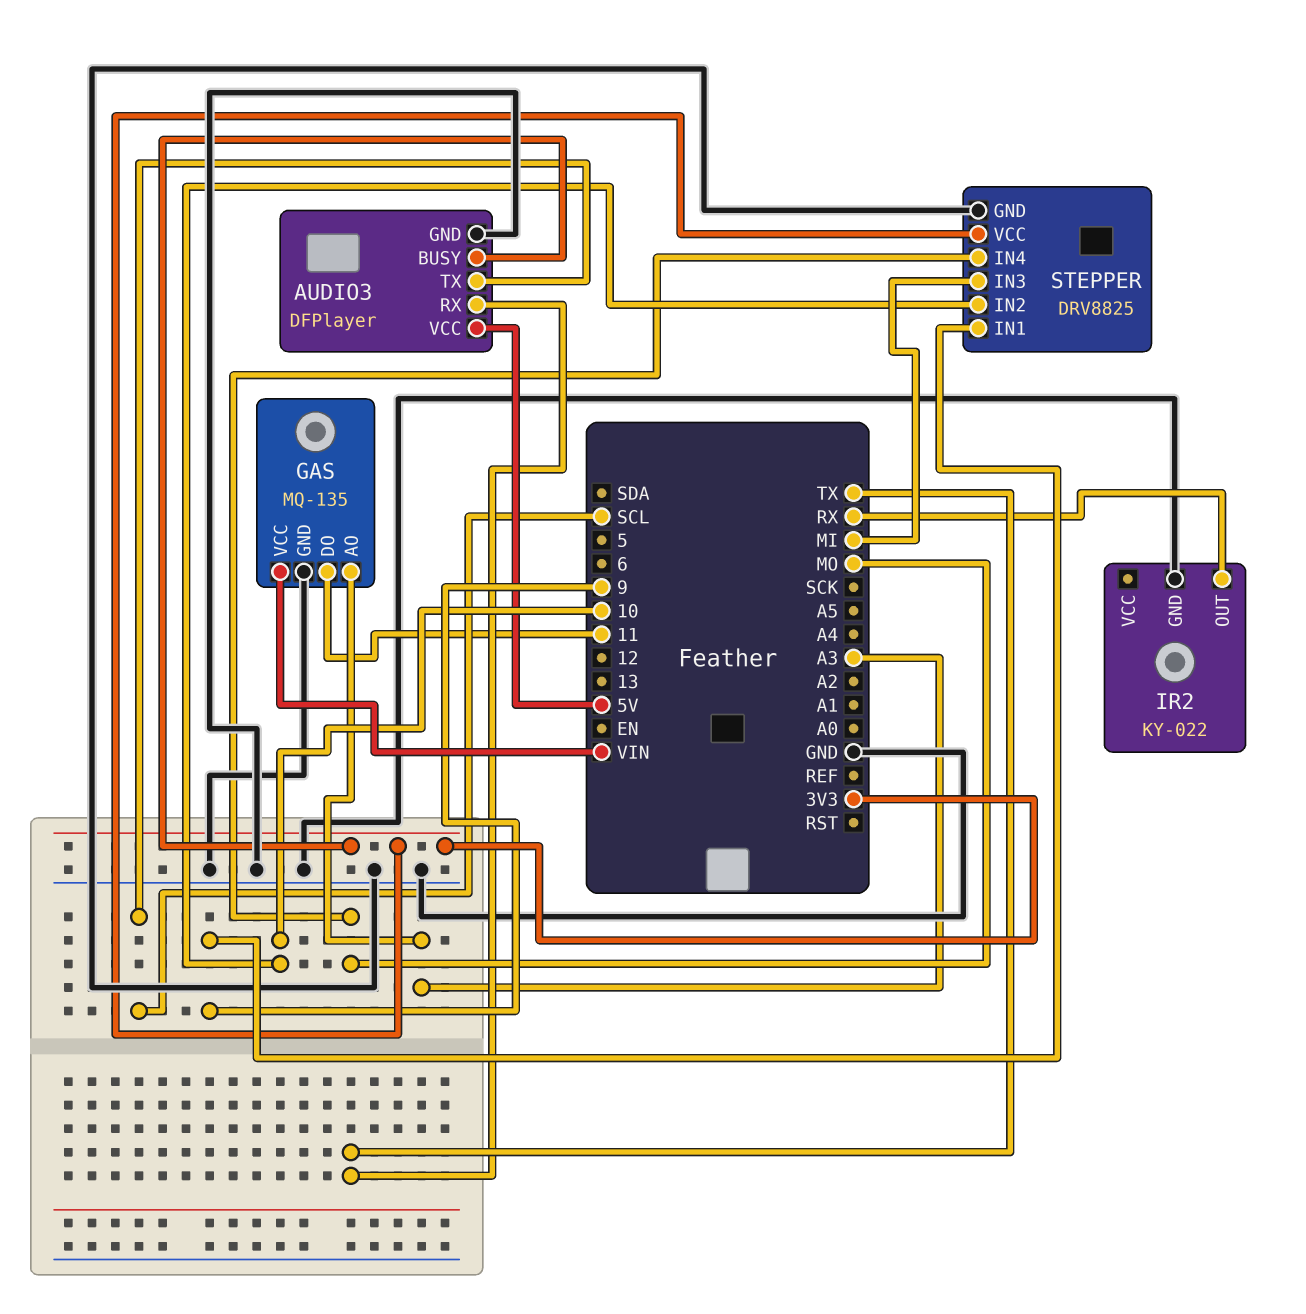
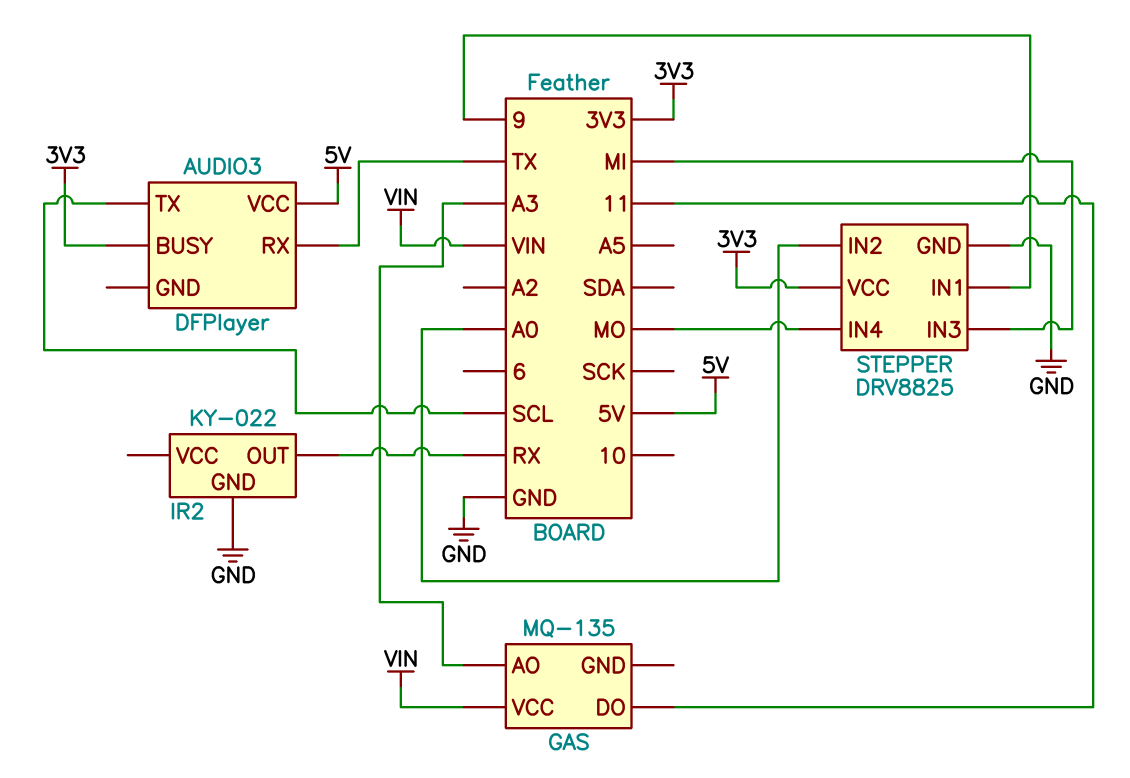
AUDIO3 pin GND: GND -> none
GAS pin GND: GND -> none
STEPPER pin IN2: 10 -> A0

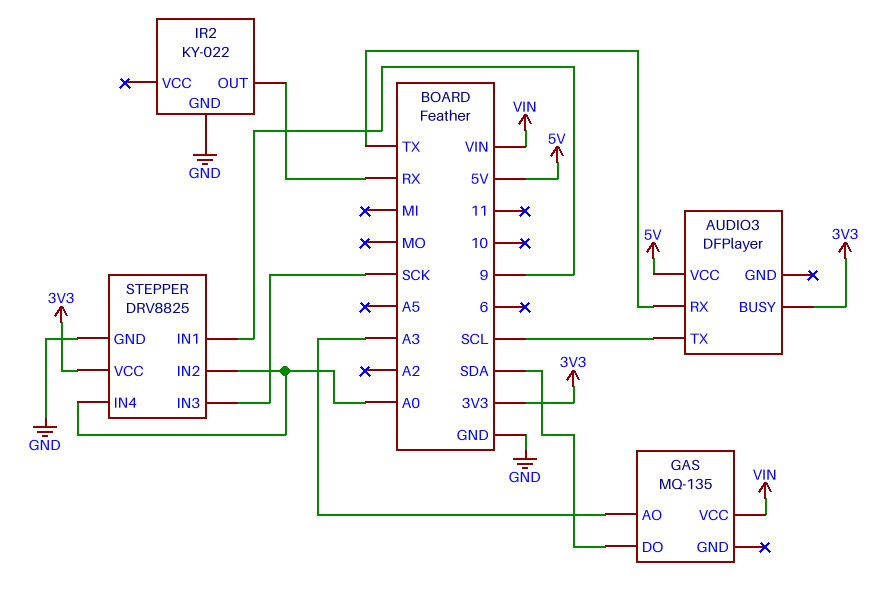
GAS pin DO: 11 -> SDA
STEPPER pin IN3: MI -> SCK
STEPPER pin IN4: MO -> A0

